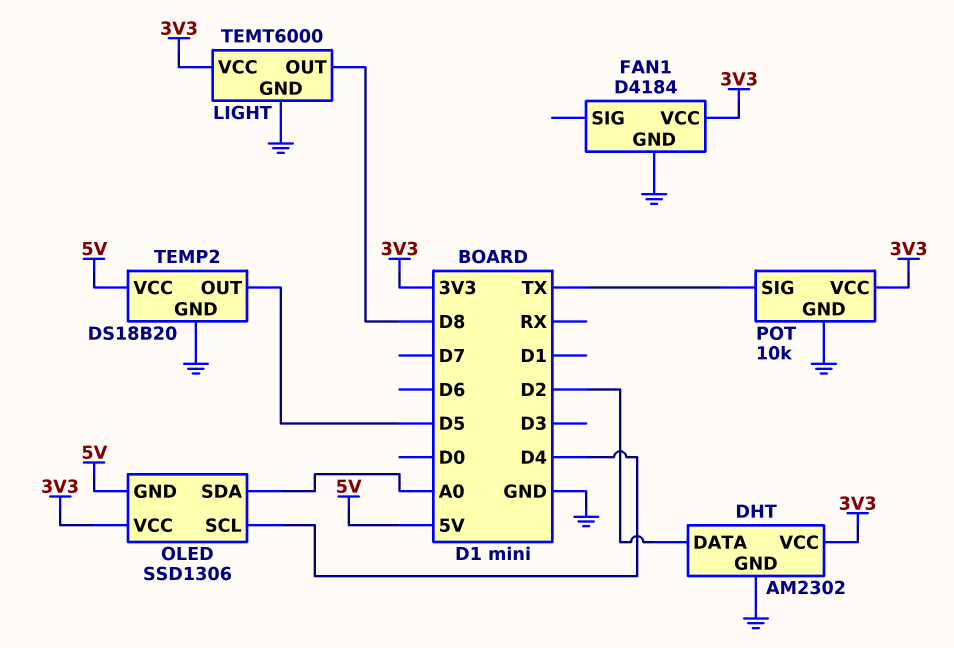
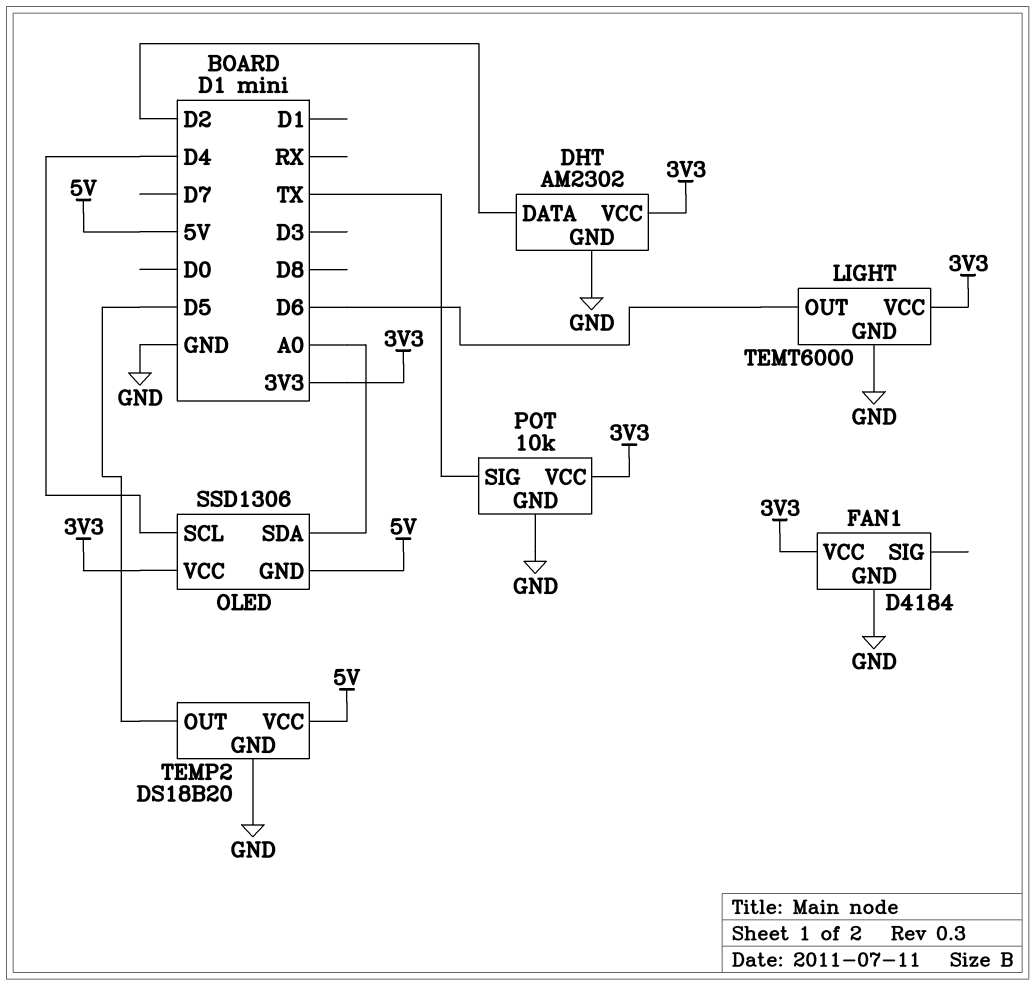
LIGHT pin OUT: D8 -> D6

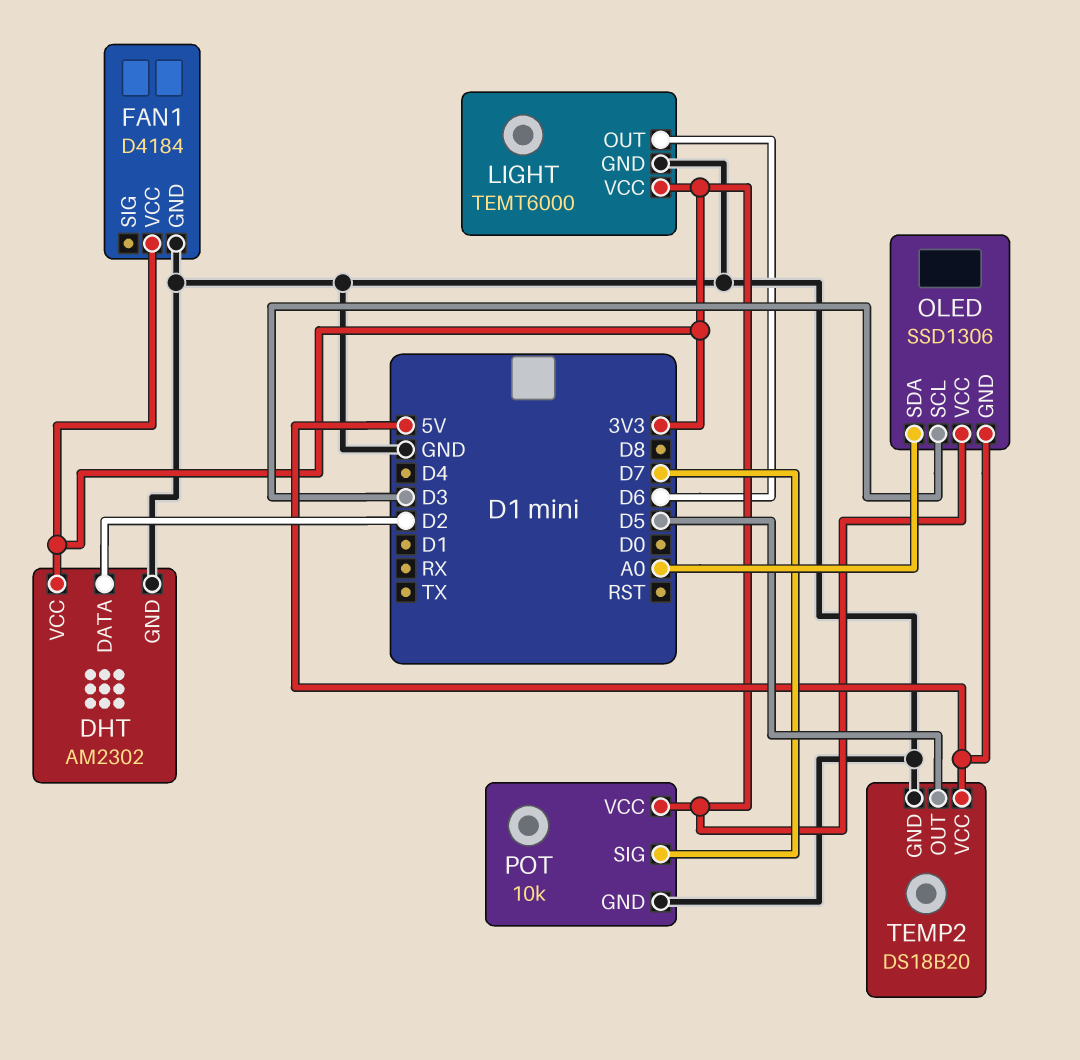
OLED pin SCL: D4 -> D3
POT pin SIG: TX -> D7

